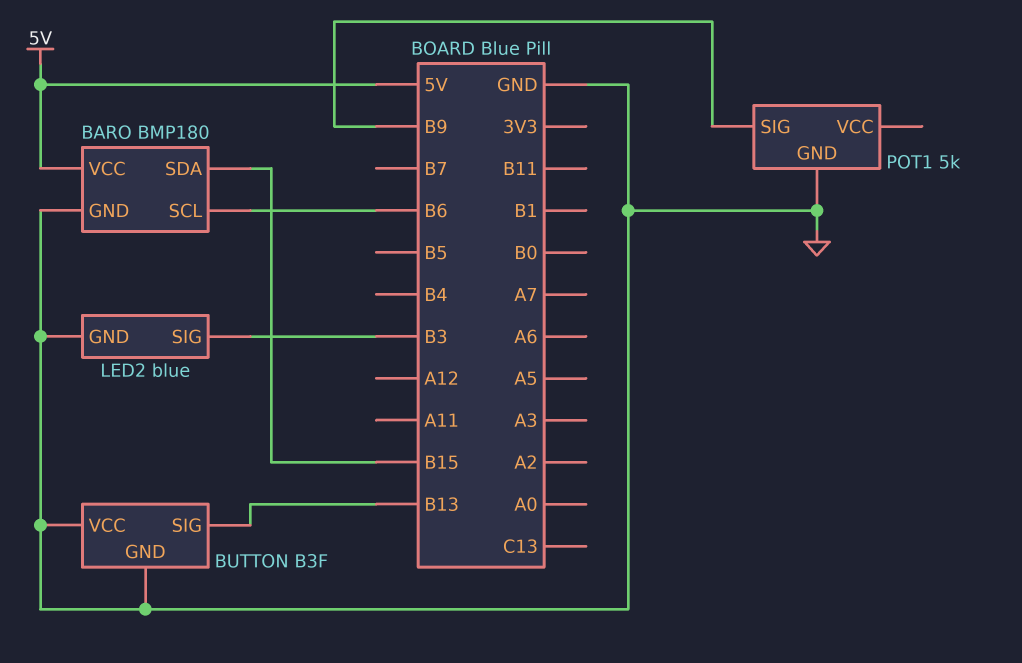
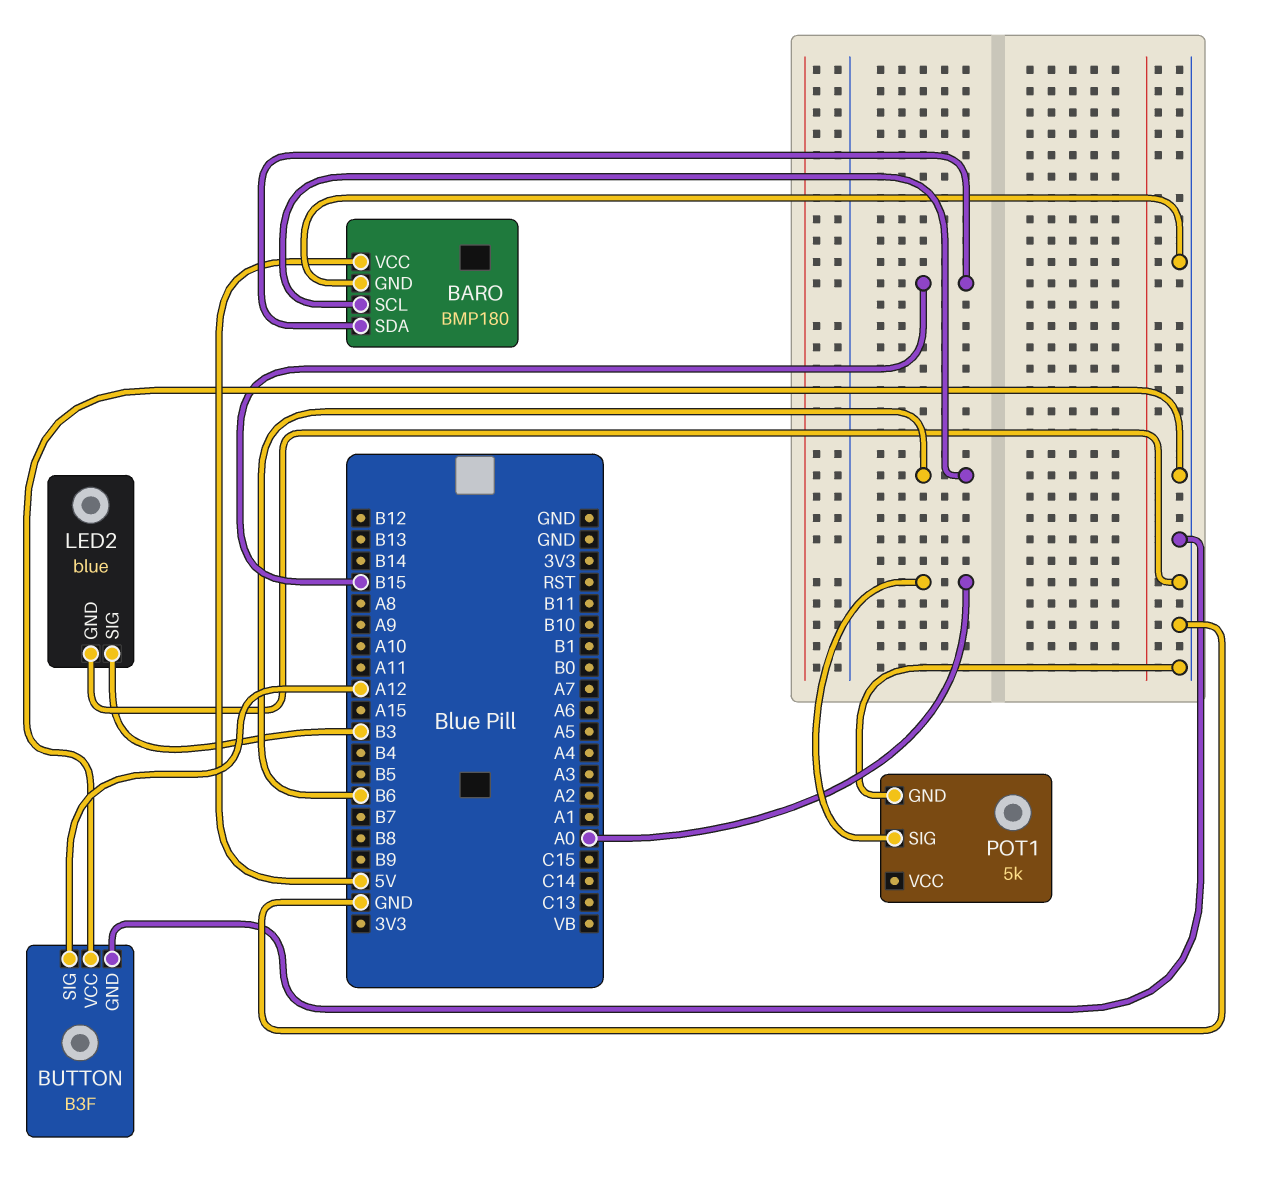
BUTTON pin SIG: B13 -> A12
POT1 pin SIG: B9 -> A0

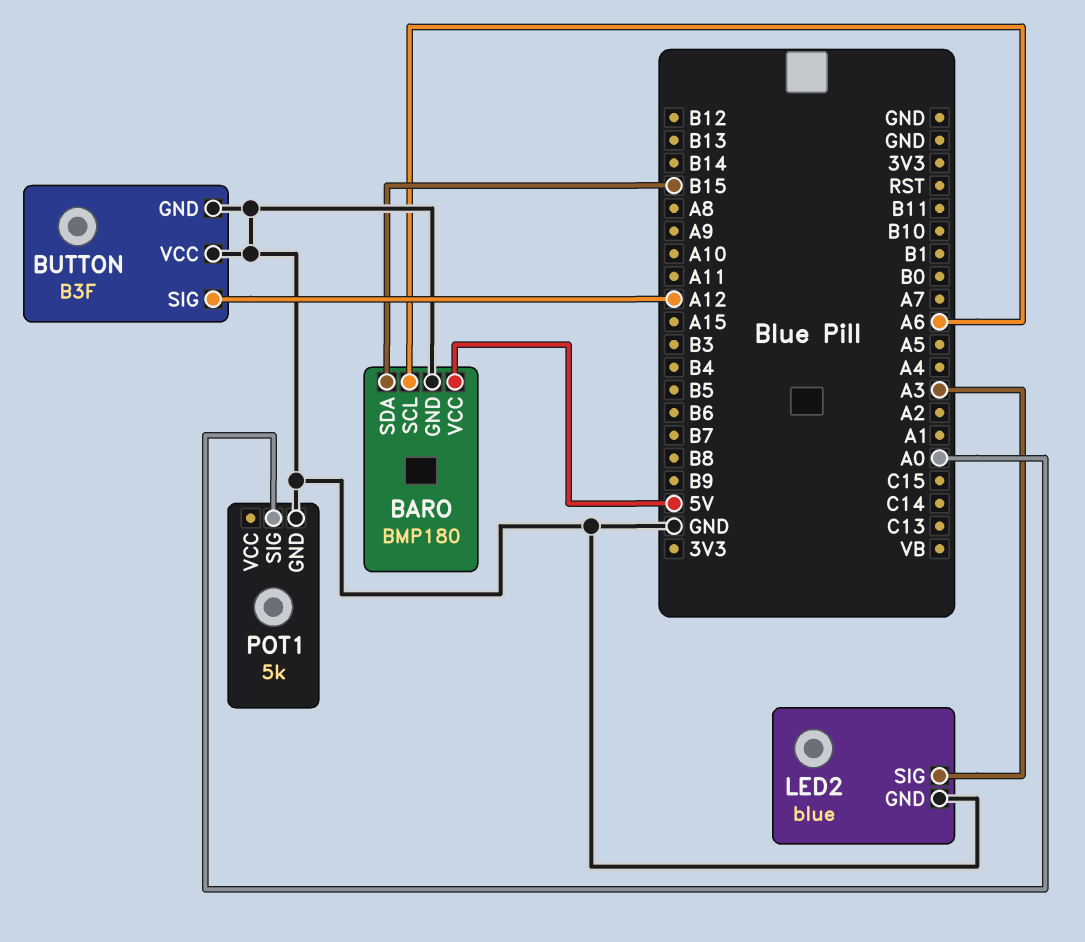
BARO pin SCL: B6 -> A6
LED2 pin SIG: B3 -> A3

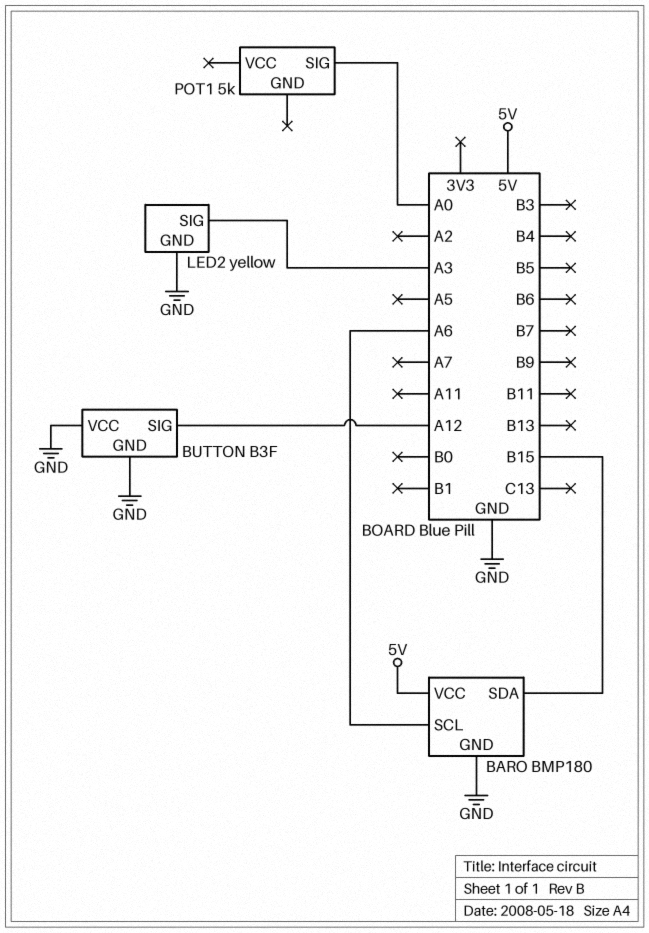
LED2: blue -> yellow
POT1 pin GND: GND -> none

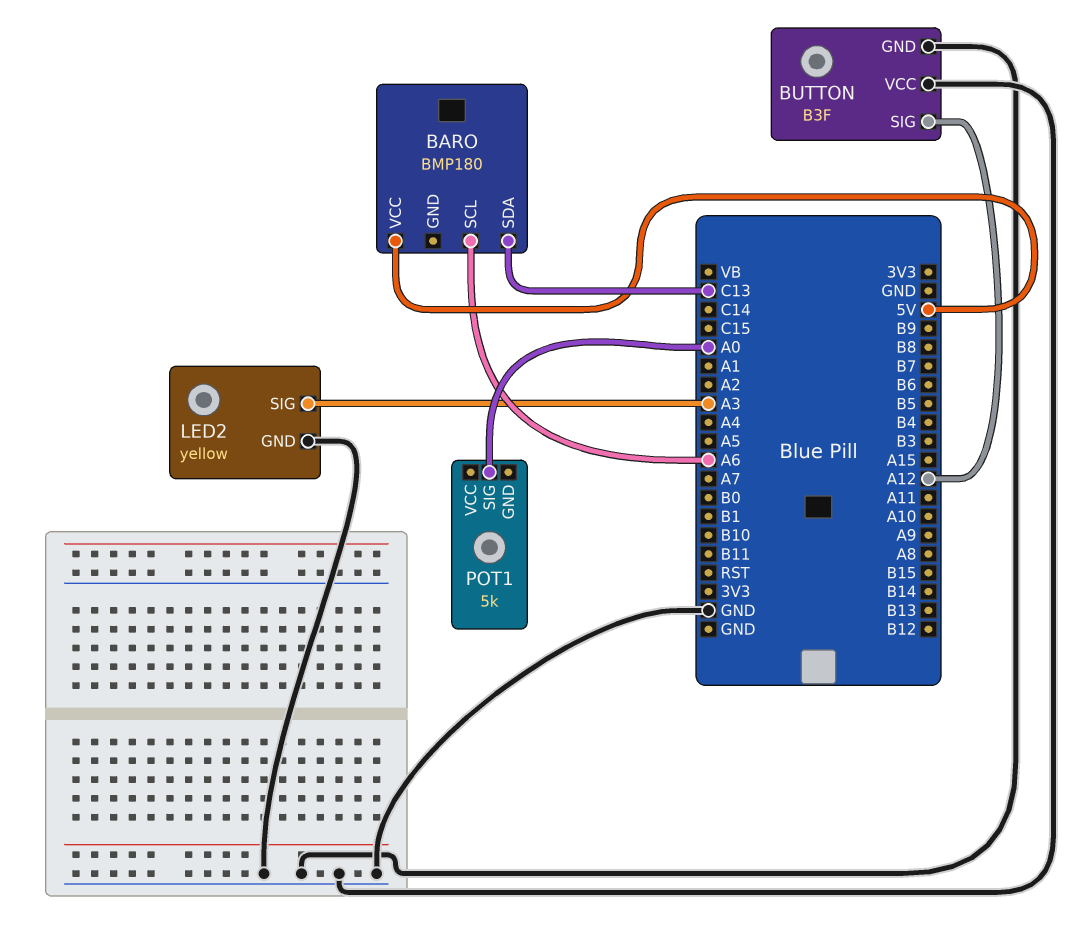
BARO pin GND: GND -> none
BARO pin SDA: B15 -> C13

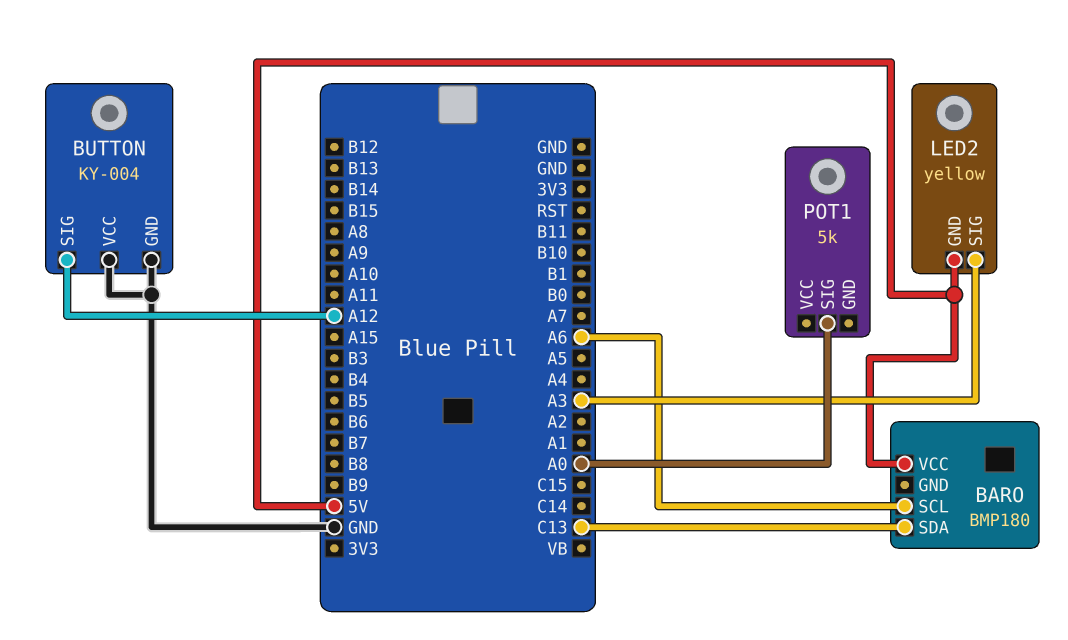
BUTTON: B3F -> KY-004
LED2 pin GND: GND -> 5V

